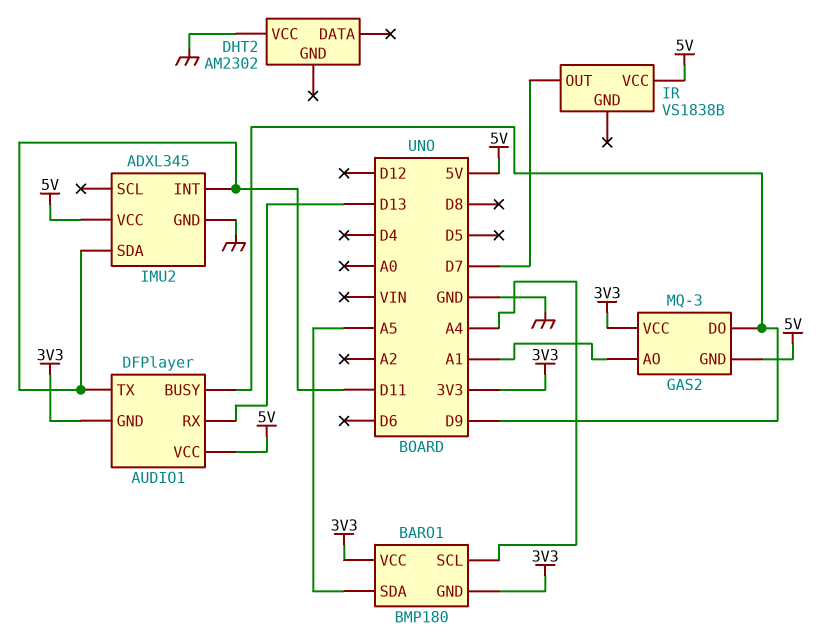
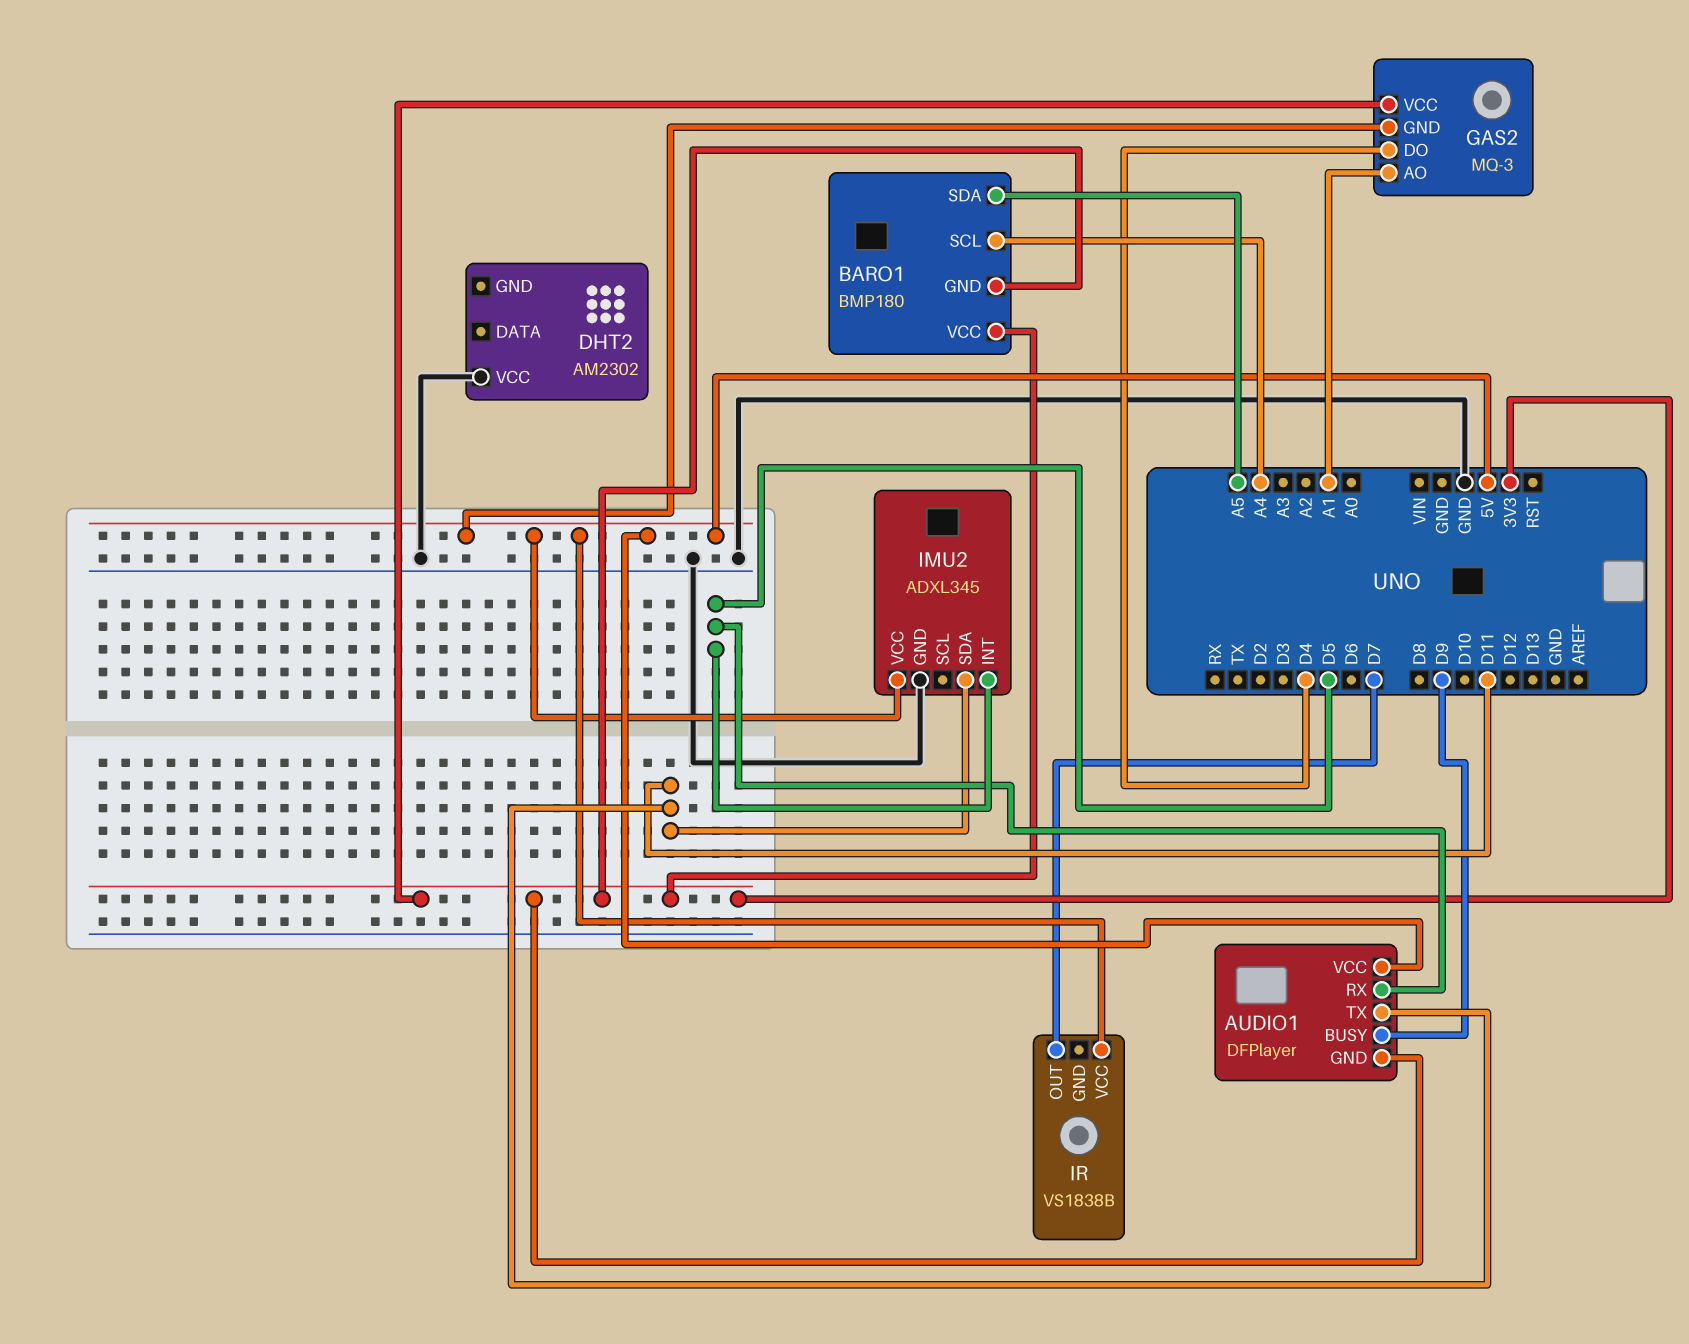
AUDIO1 pin RX: D13 -> D5
GAS2 pin DO: D9 -> D4
IMU2 pin INT: D11 -> D5

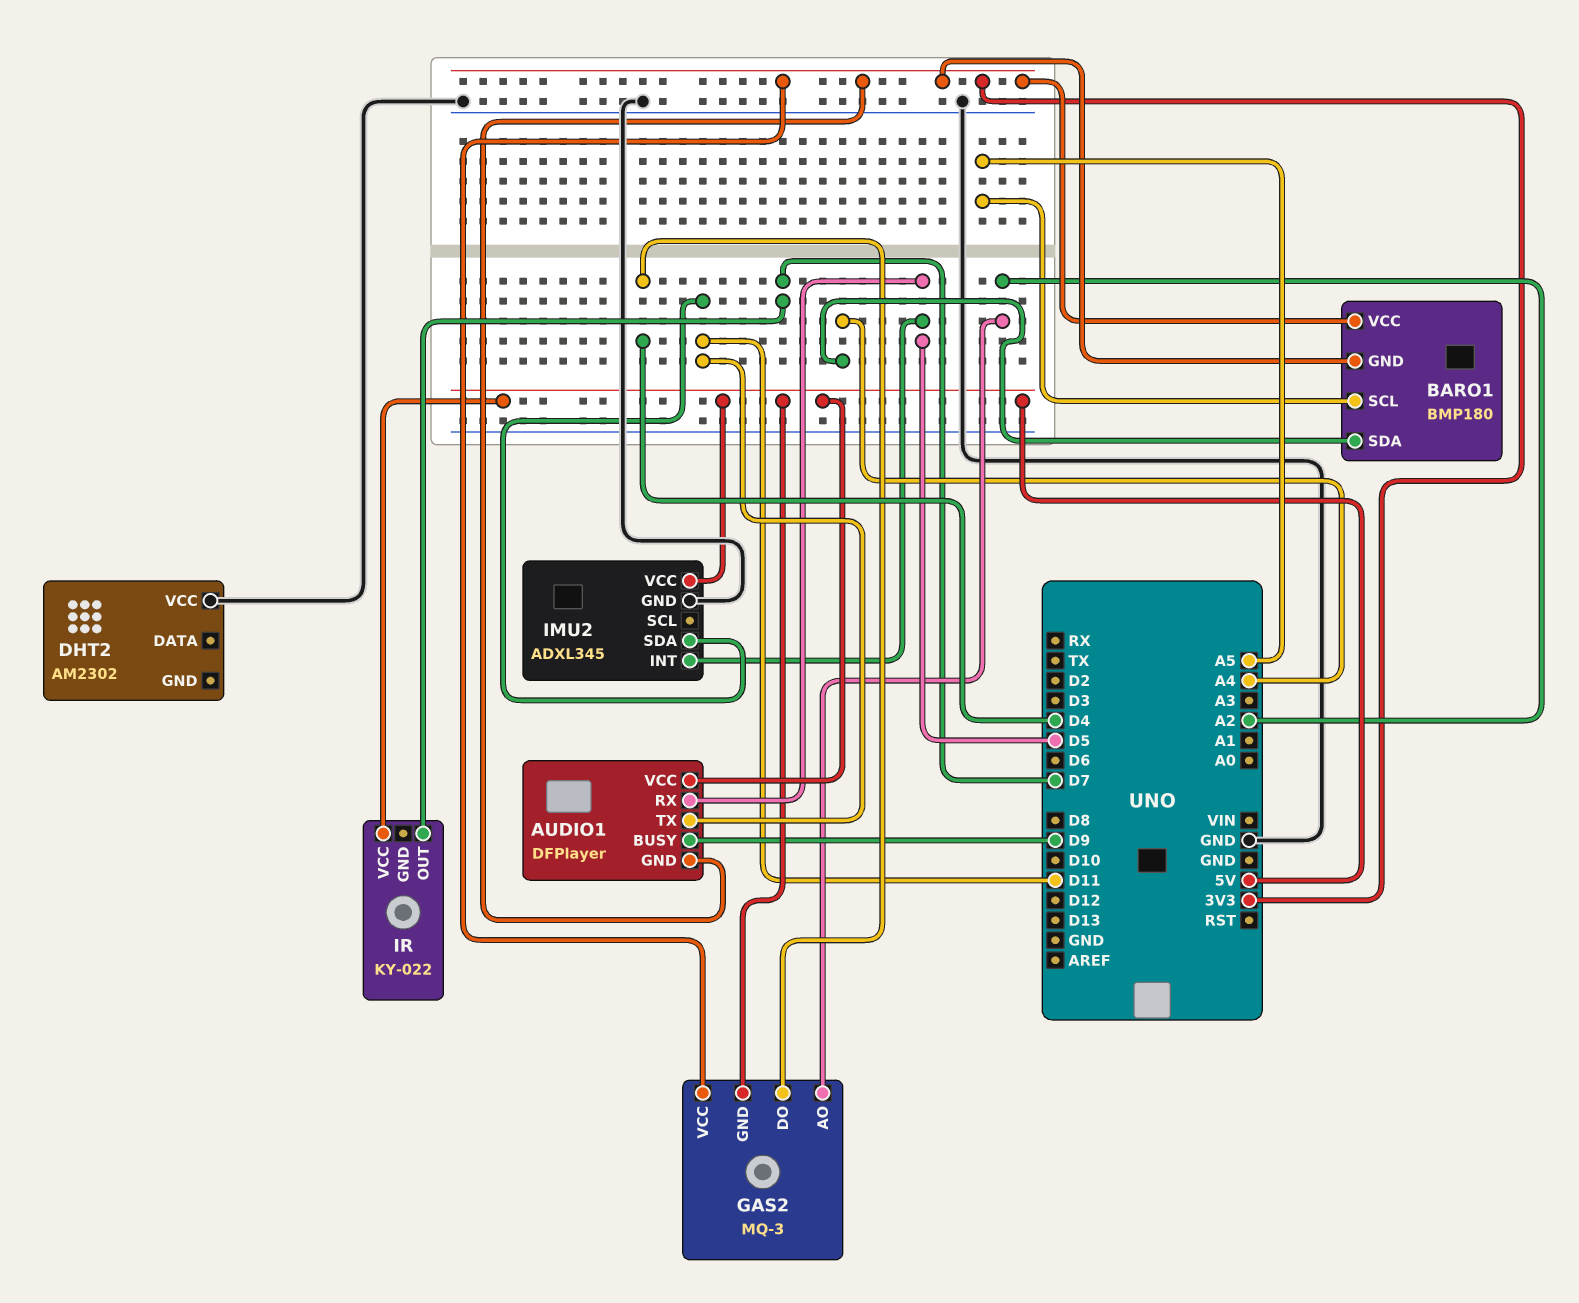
BARO1 pin SCL: A4 -> A5
BARO1 pin SDA: A5 -> A4
GAS2 pin AO: A1 -> A2
IR: VS1838B -> KY-022

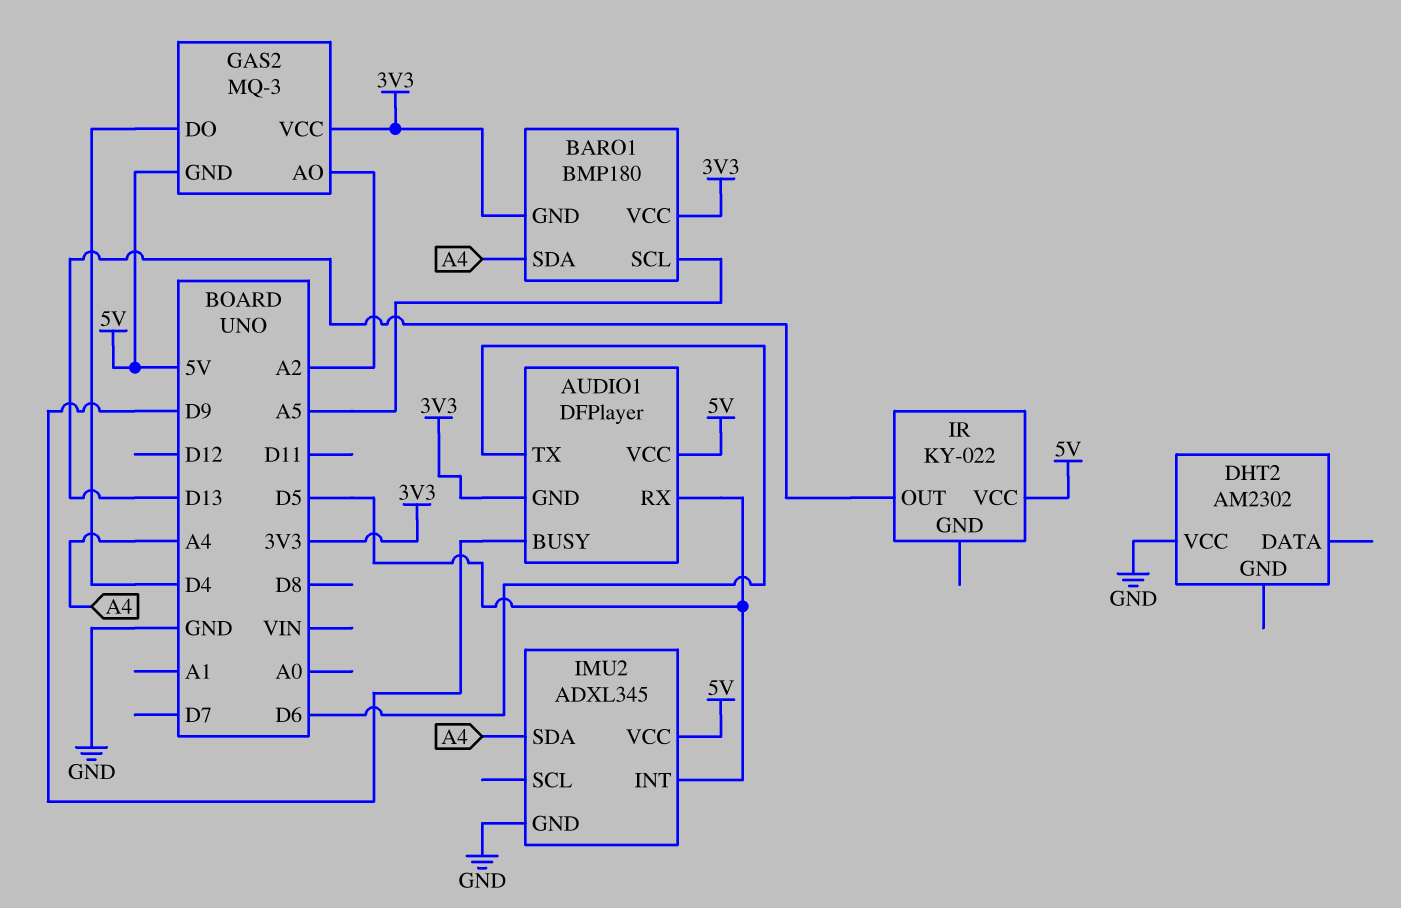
AUDIO1 pin TX: D11 -> D6
IMU2 pin SDA: D11 -> A4
IR pin OUT: D7 -> D13

